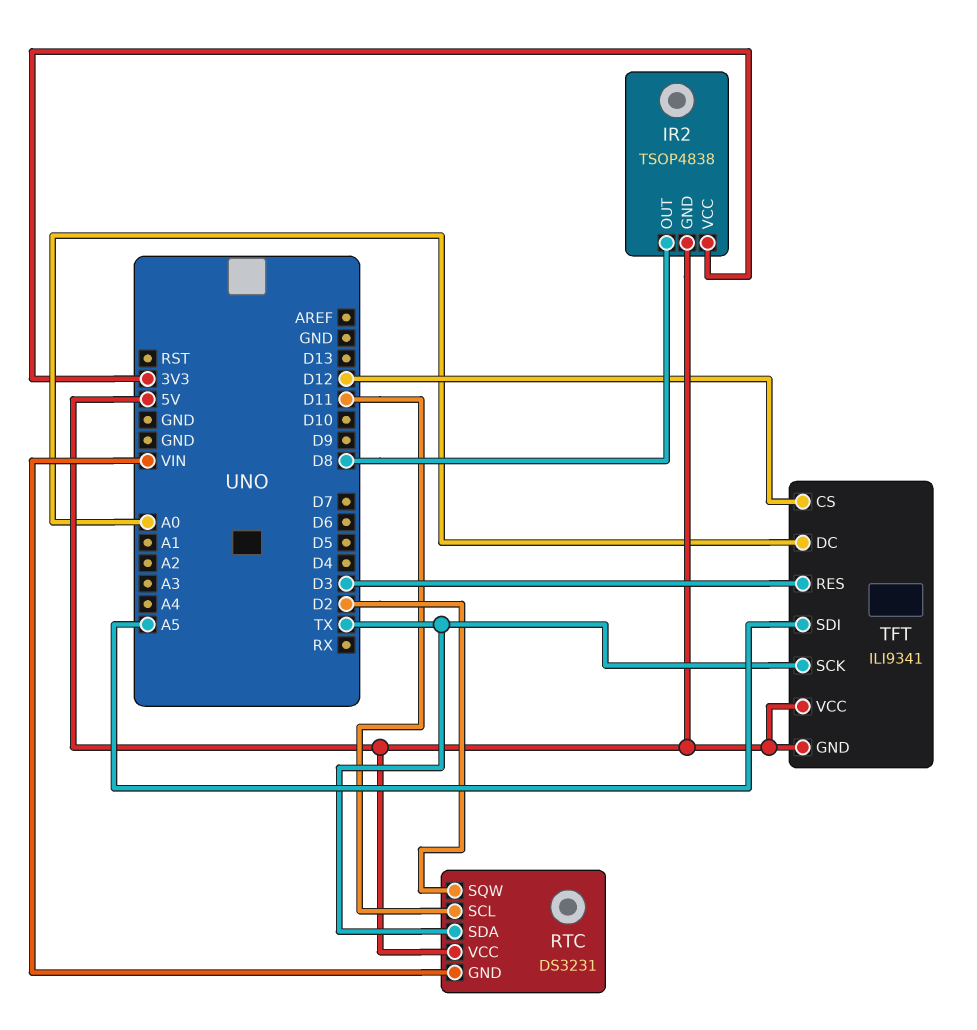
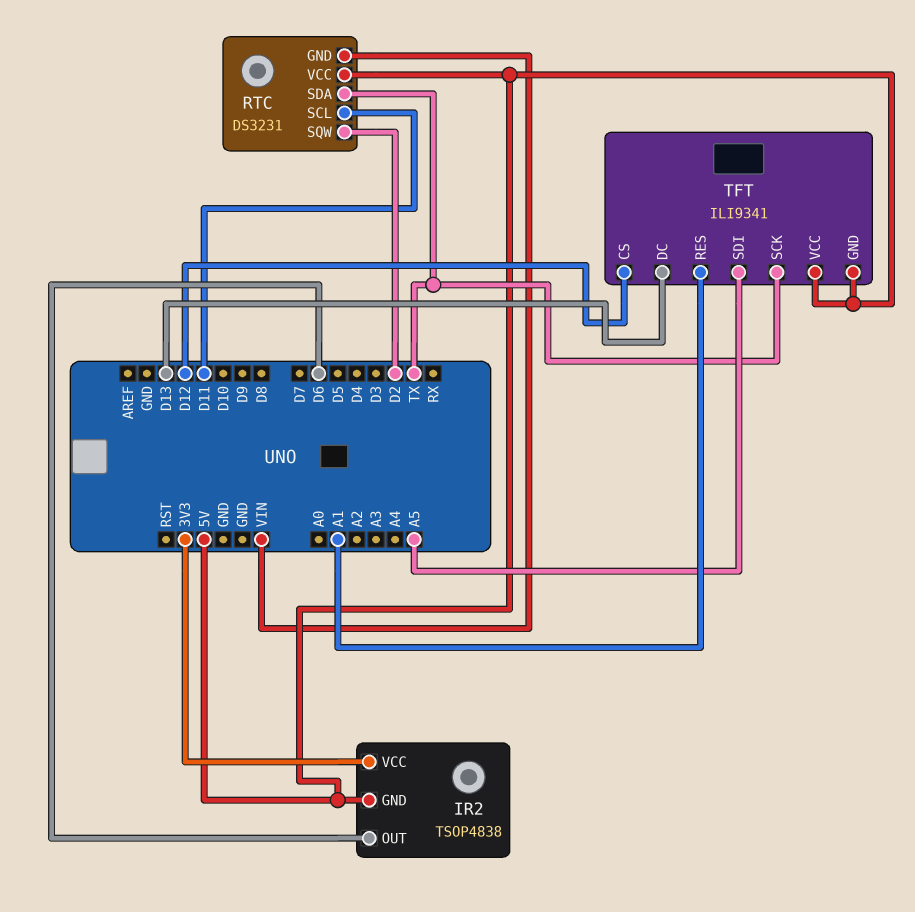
IR2 pin OUT: D8 -> D6
TFT pin DC: A0 -> D13
TFT pin RES: D3 -> A1

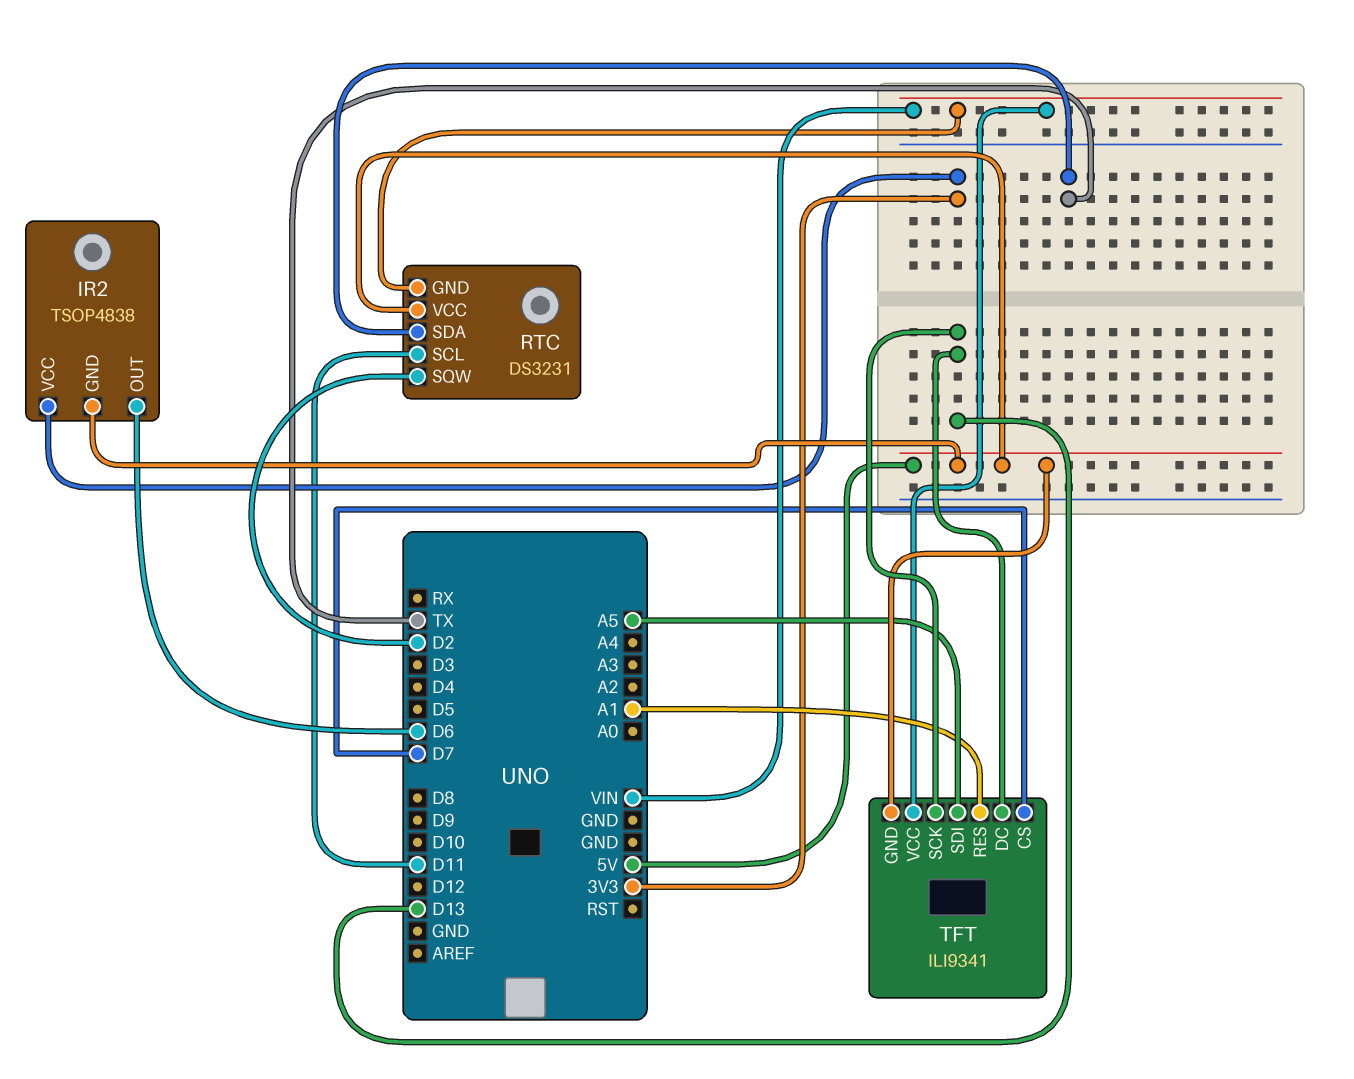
TFT pin CS: D12 -> D7
TFT pin SCK: TX -> D13
TFT pin VCC: 5V -> VIN

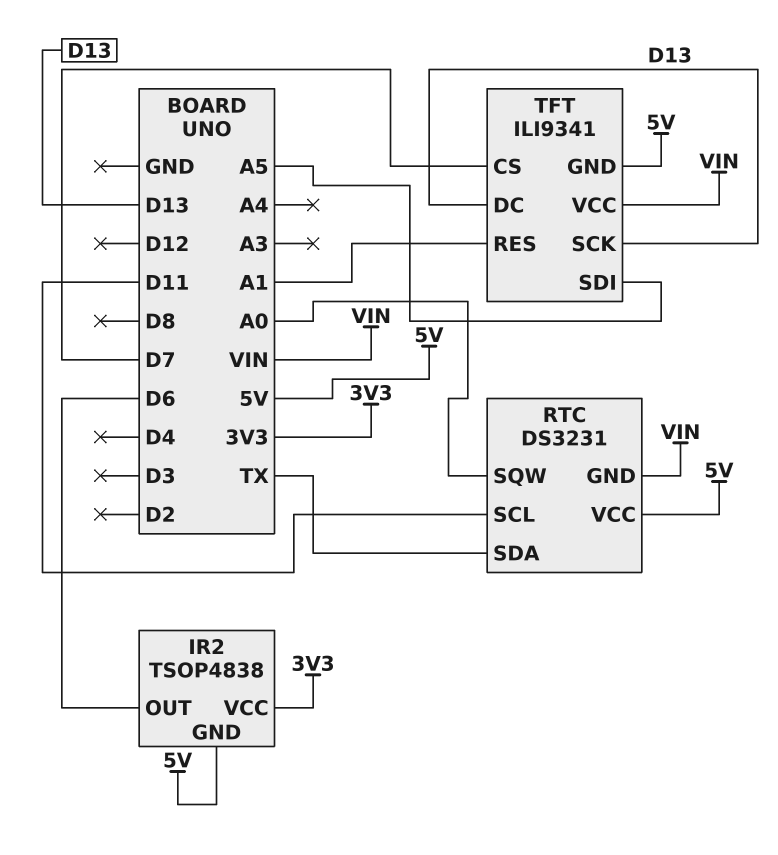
RTC pin SQW: D2 -> A0

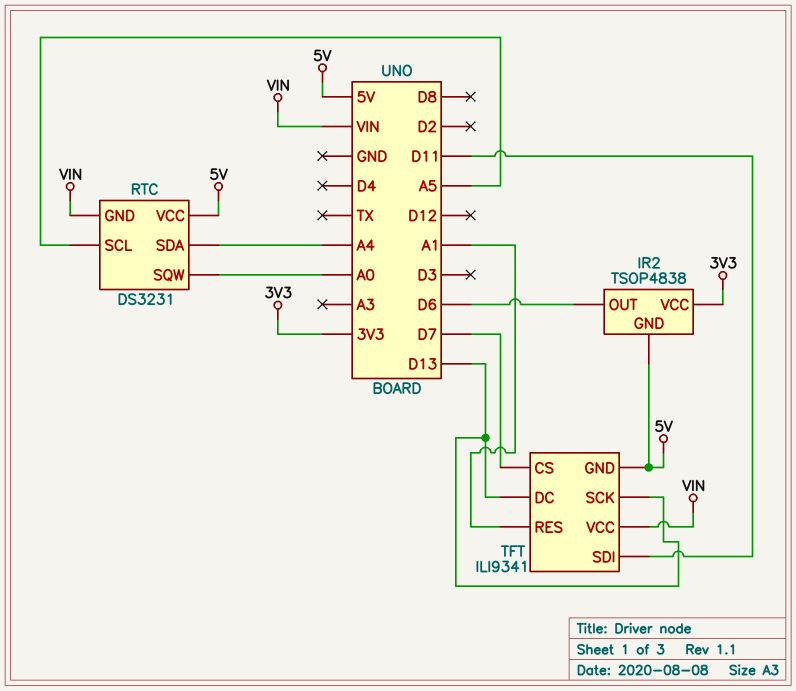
RTC pin SCL: D11 -> A5
RTC pin SDA: TX -> A4
TFT pin SDI: A5 -> D11

